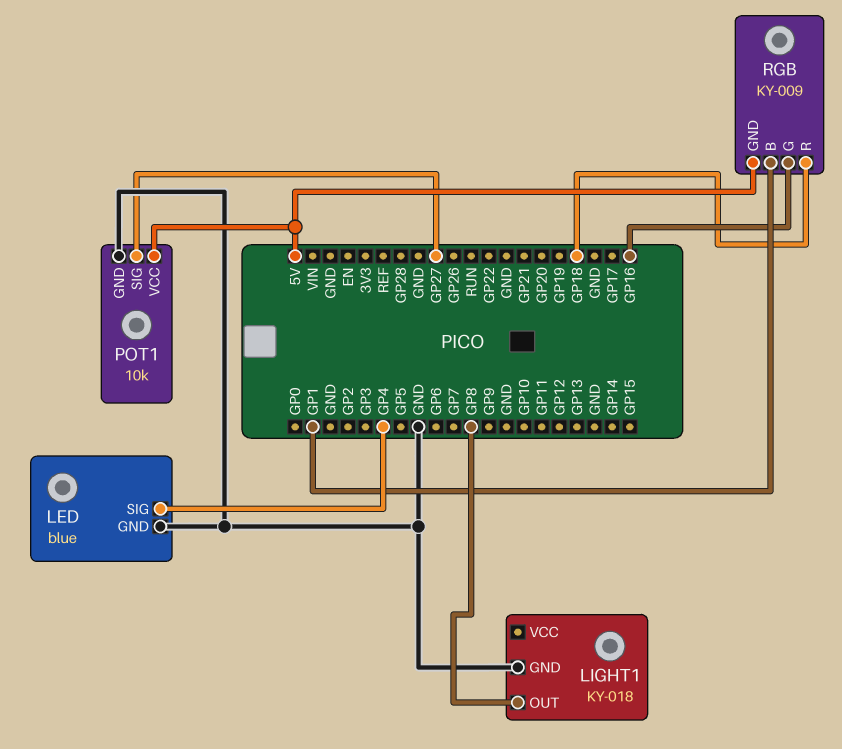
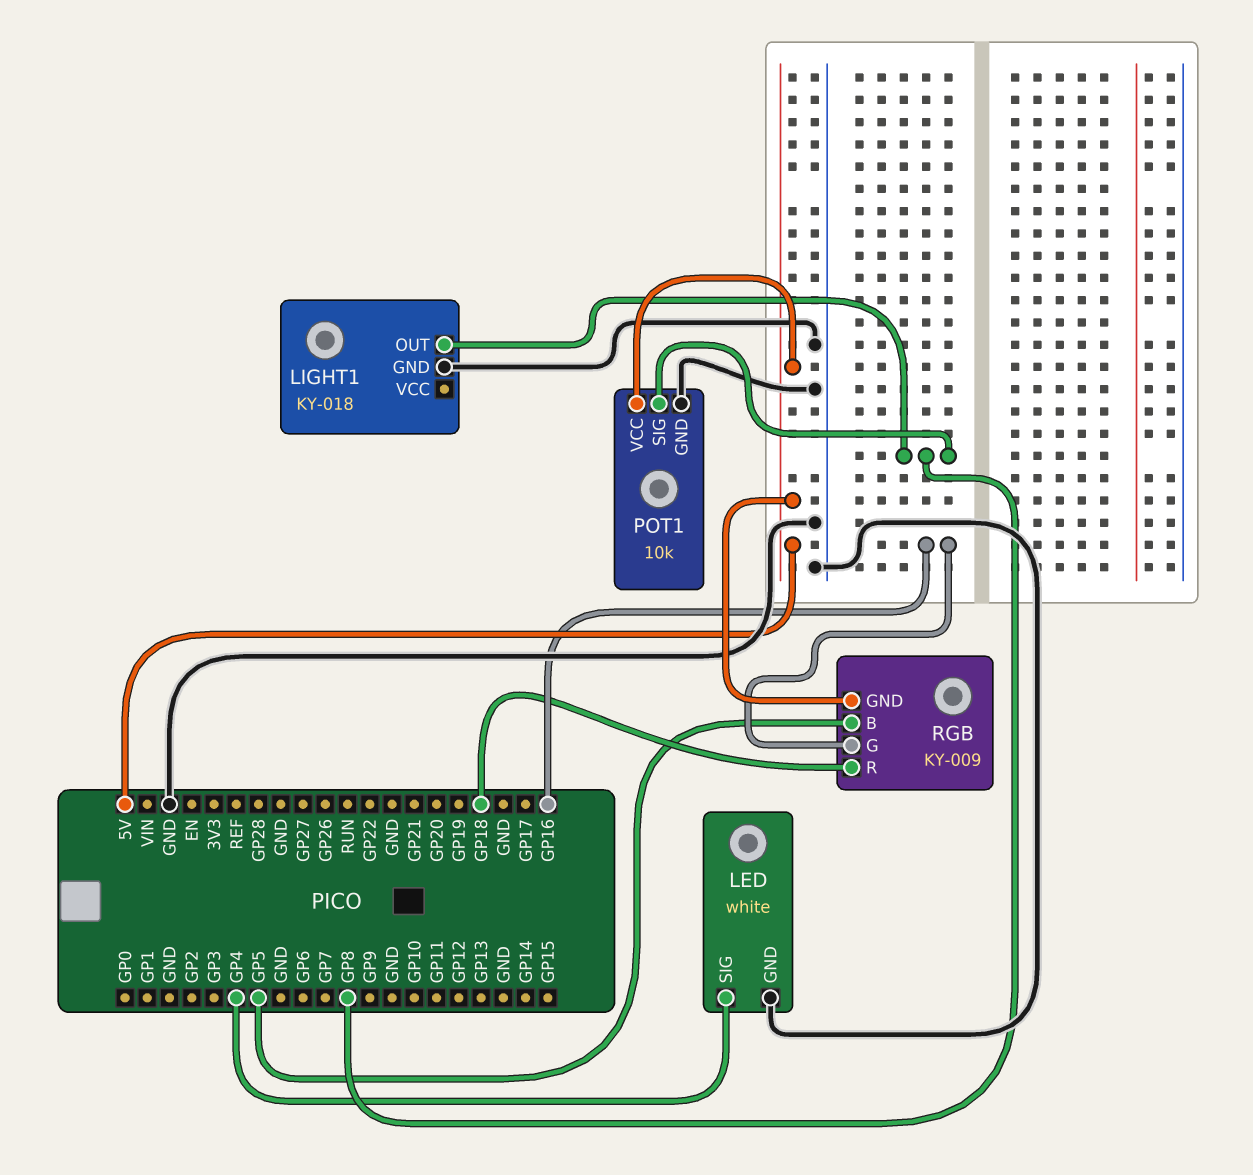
LED: blue -> white
POT1 pin SIG: GP27 -> GP8
RGB pin B: GP1 -> GP5

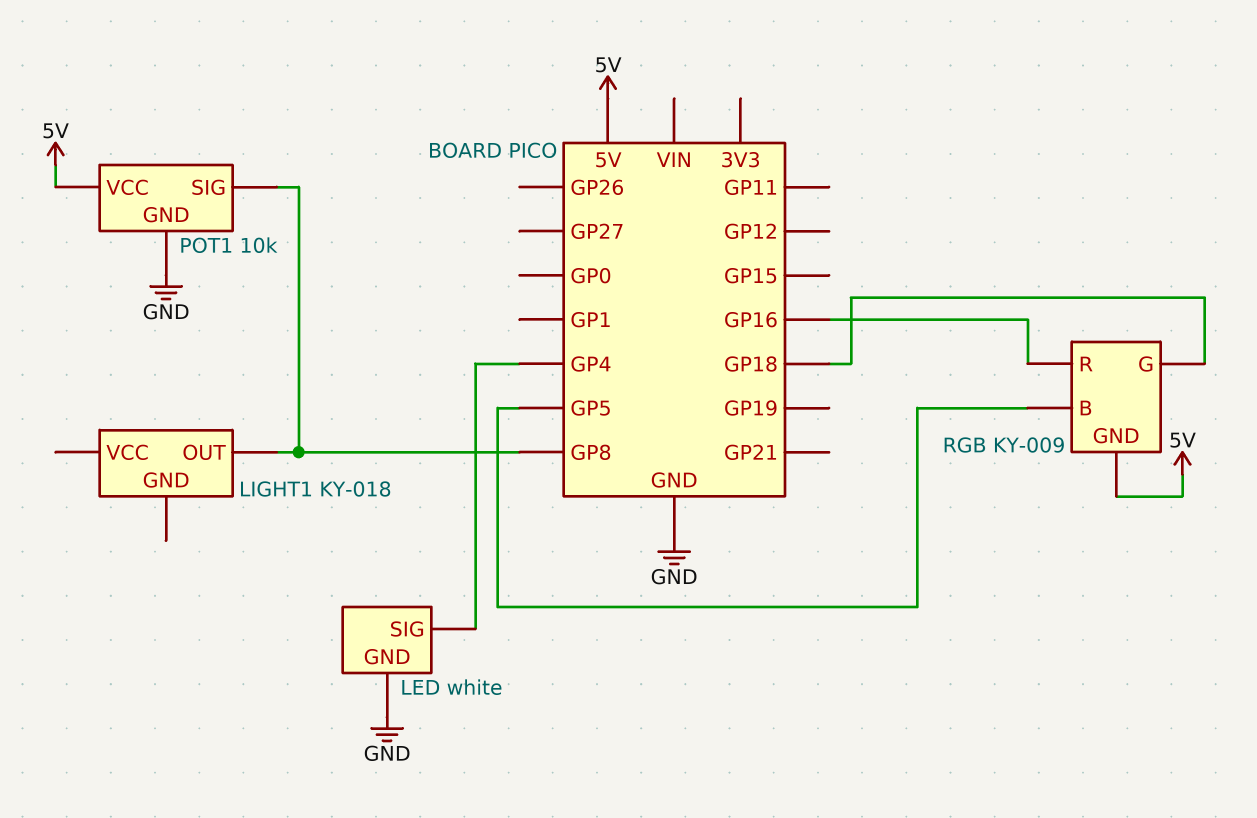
LIGHT1 pin GND: GND -> none
RGB pin G: GP16 -> GP18
RGB pin R: GP18 -> GP16

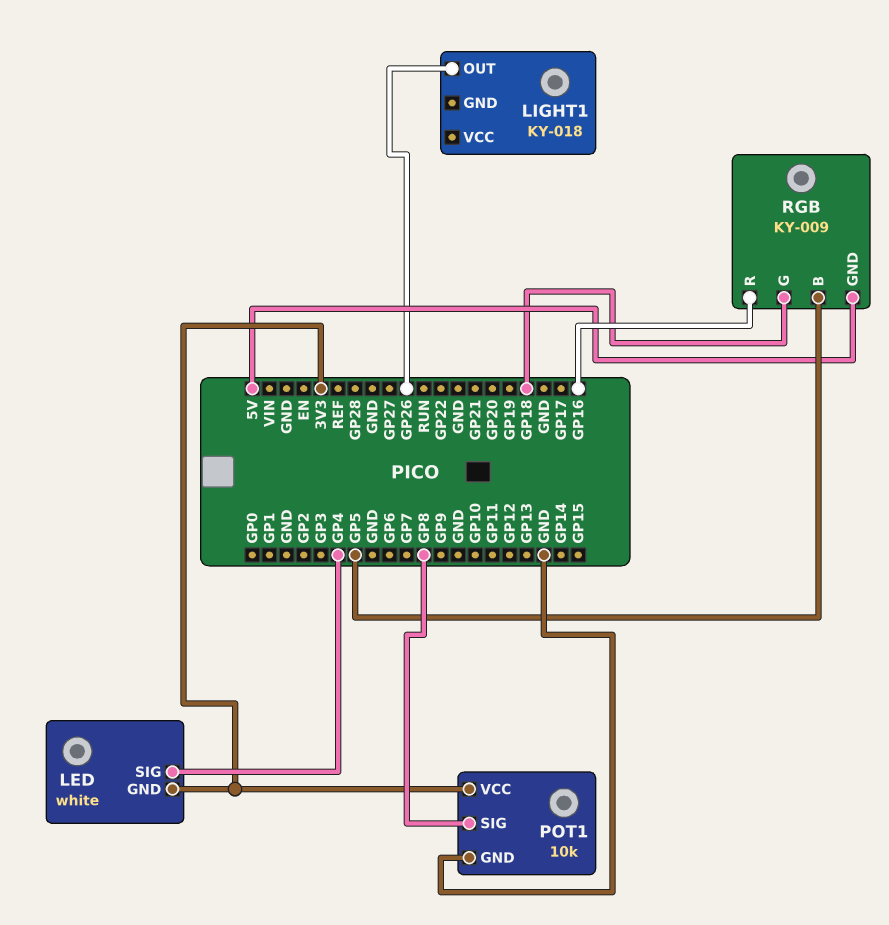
LED pin GND: GND -> 3V3
LIGHT1 pin OUT: GP8 -> GP26
POT1 pin VCC: 5V -> 3V3

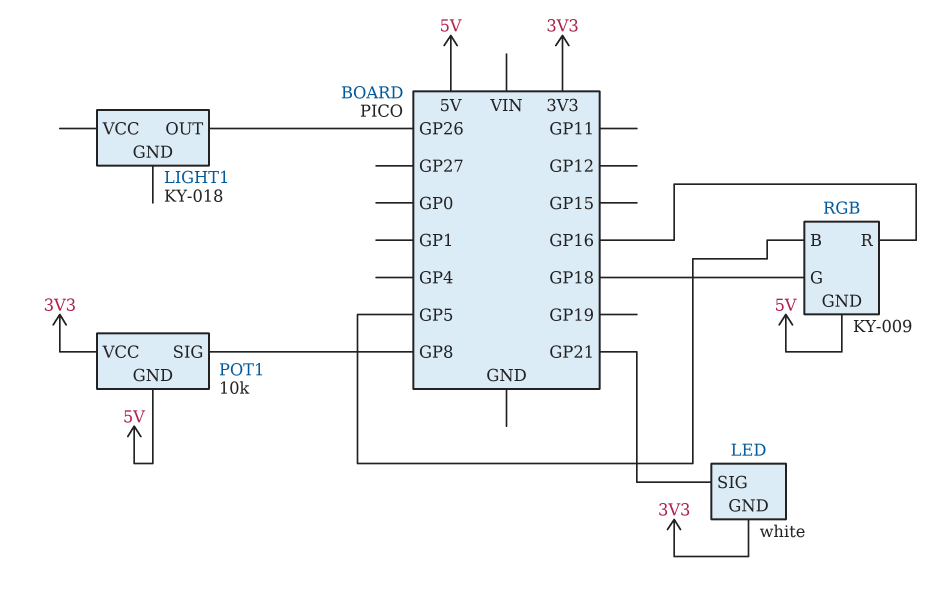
LED pin SIG: GP4 -> GP21
POT1 pin GND: GND -> 5V

